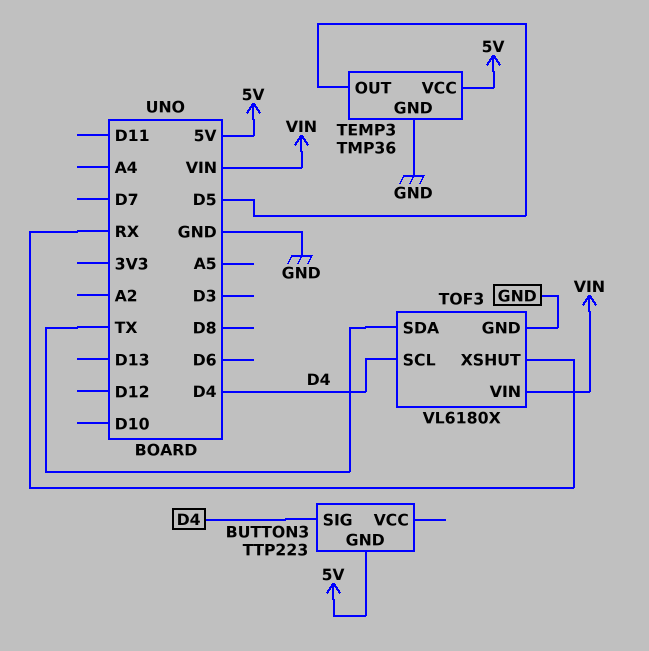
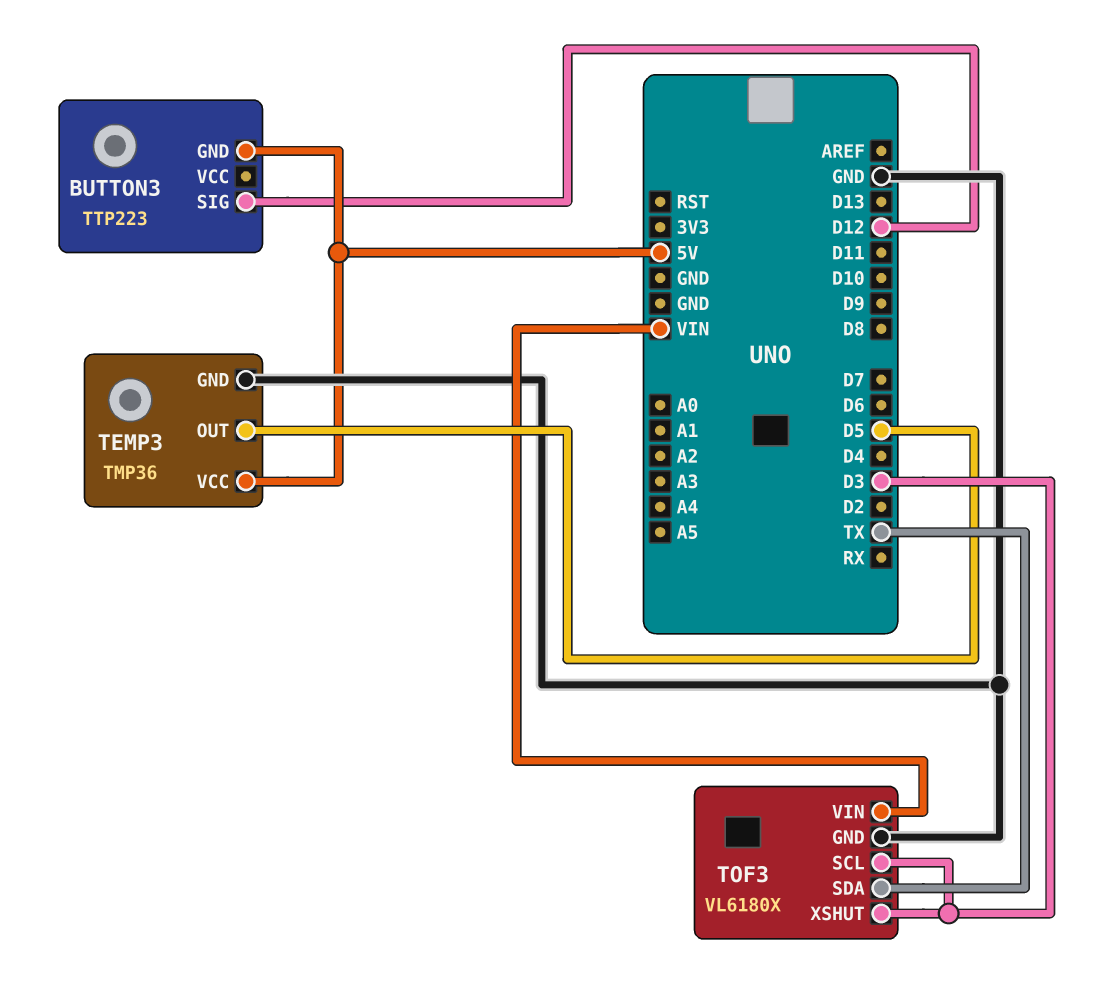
BUTTON3 pin SIG: D4 -> D12
TOF3 pin SCL: D4 -> D3
TOF3 pin XSHUT: RX -> D3

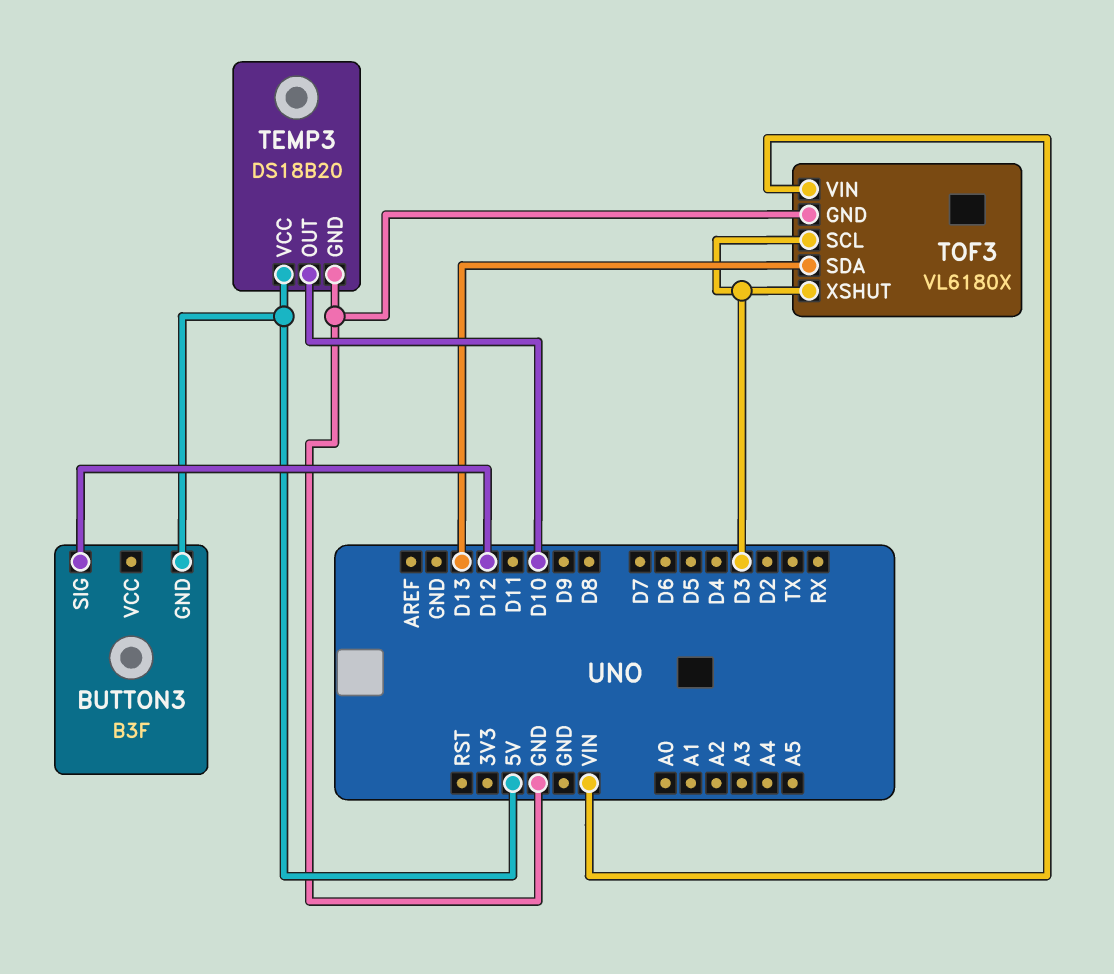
BUTTON3: TTP223 -> B3F
TEMP3: TMP36 -> DS18B20
TEMP3 pin OUT: D5 -> D10
TOF3 pin SDA: TX -> D13

